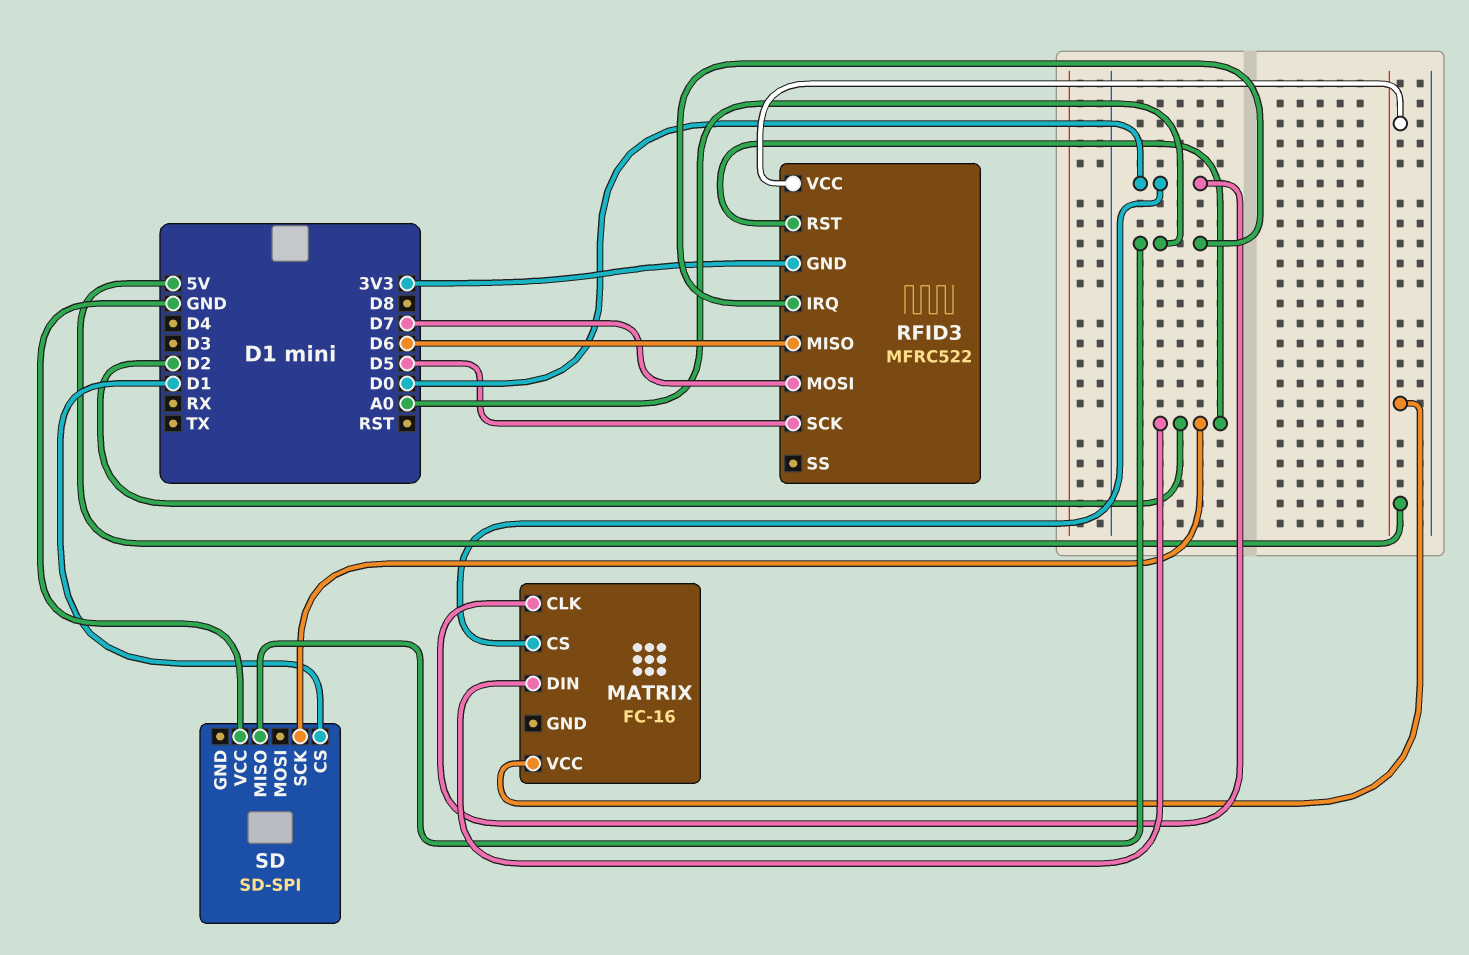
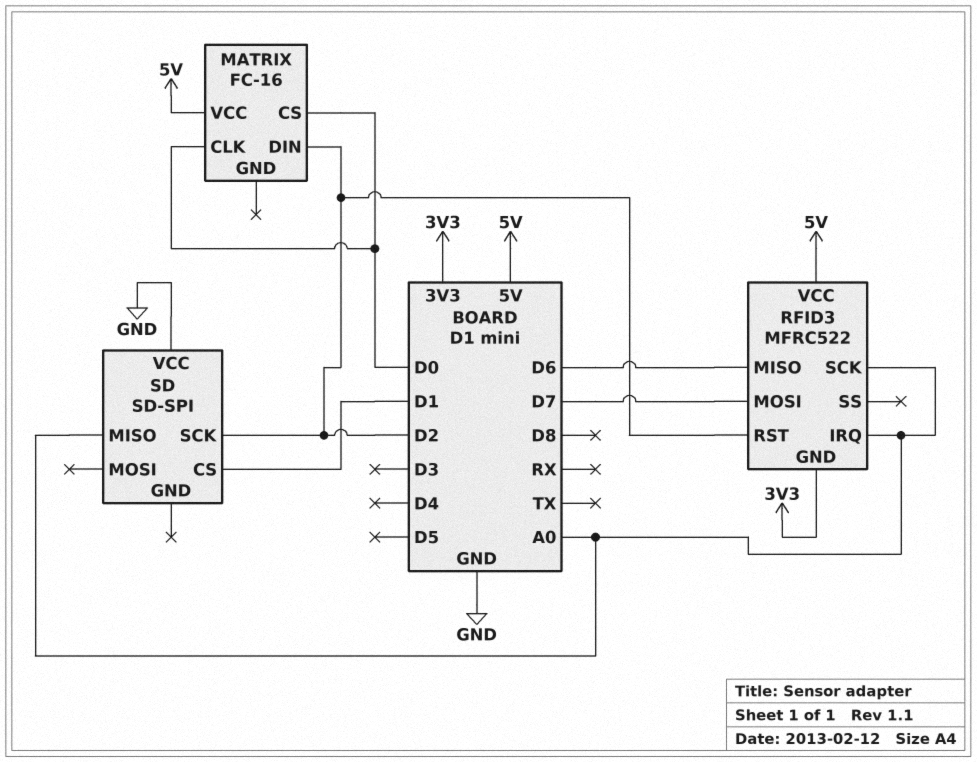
RFID3 pin SCK: D5 -> A0

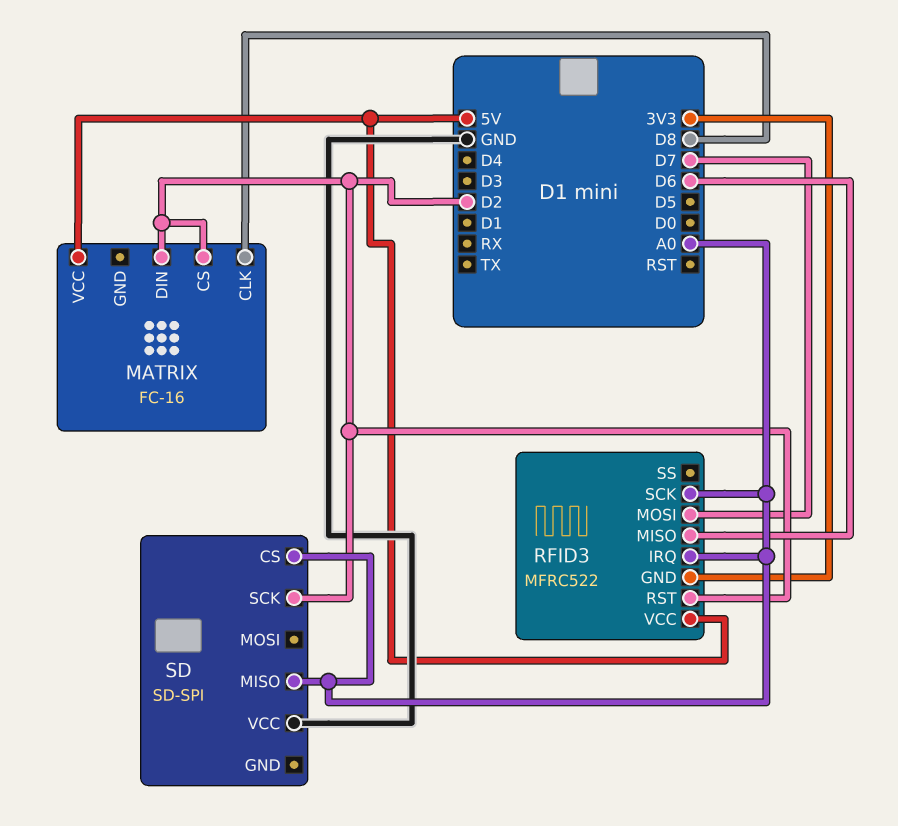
MATRIX pin CLK: D0 -> D8
MATRIX pin CS: D0 -> D2
SD pin CS: D1 -> A0

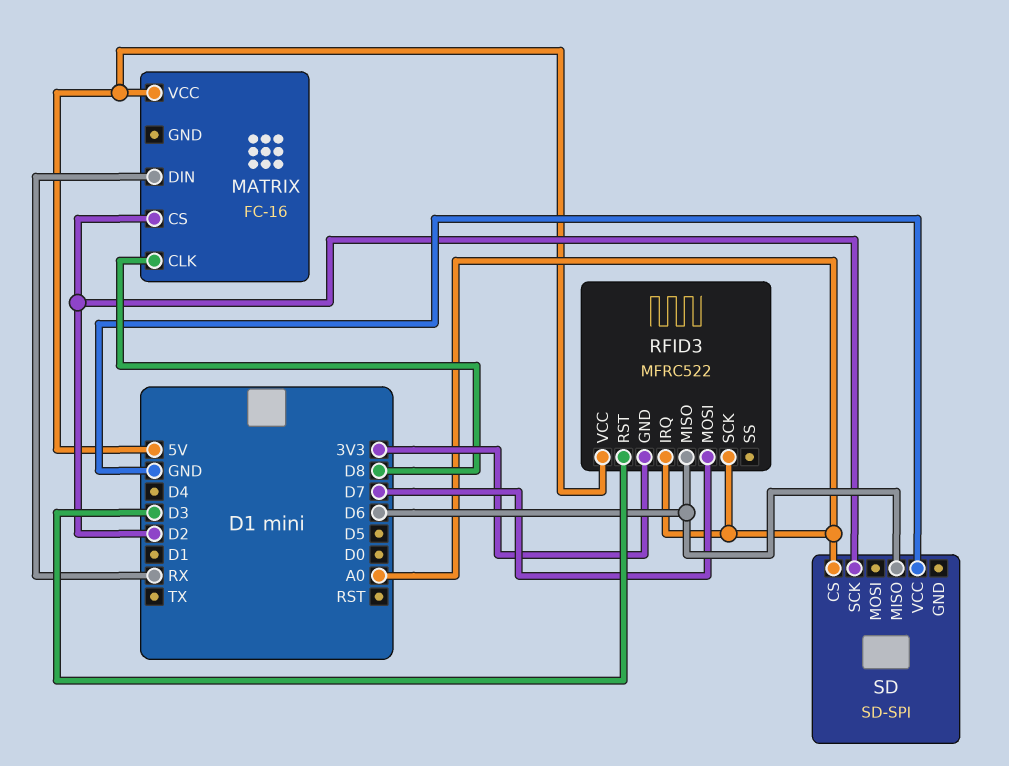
MATRIX pin DIN: D2 -> RX
RFID3 pin RST: D2 -> D3
SD pin MISO: A0 -> D6

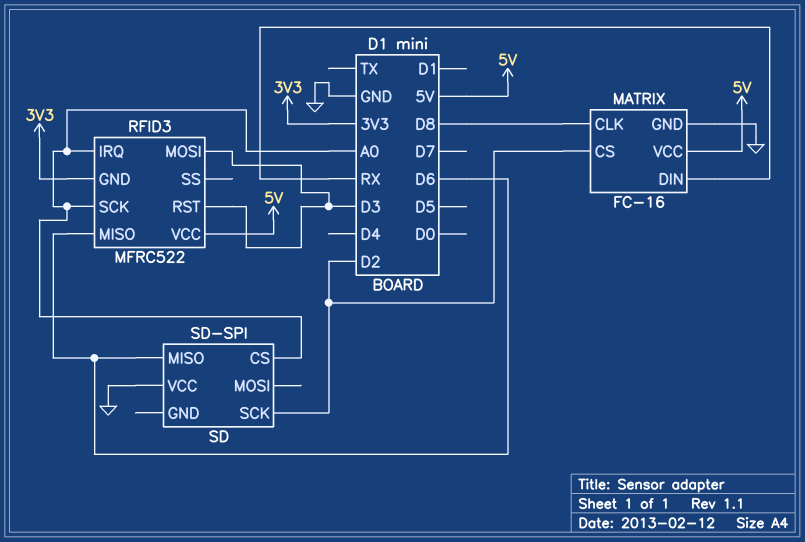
MATRIX pin GND: none -> GND
RFID3 pin MOSI: D7 -> D3

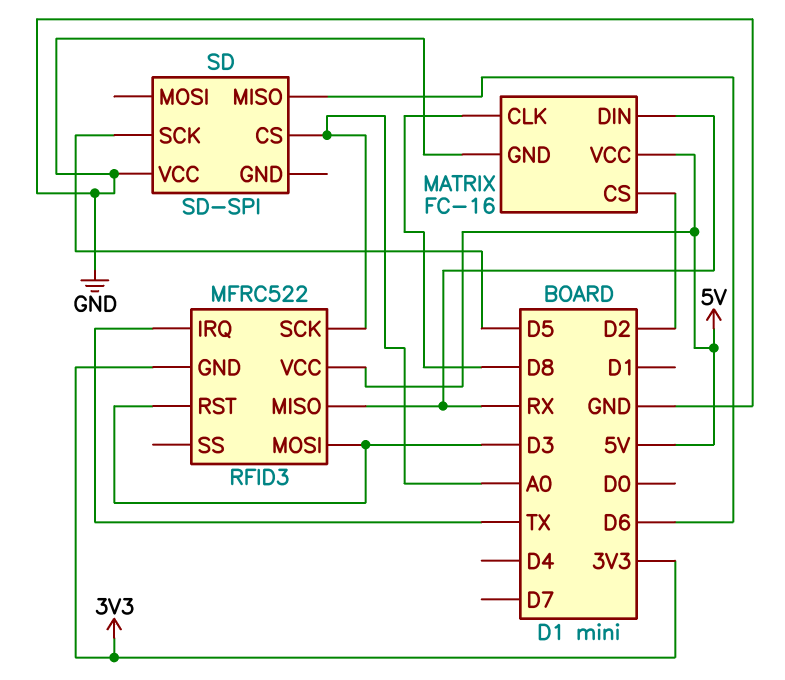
RFID3 pin IRQ: A0 -> TX
RFID3 pin MISO: D6 -> RX
SD pin SCK: D2 -> D5

